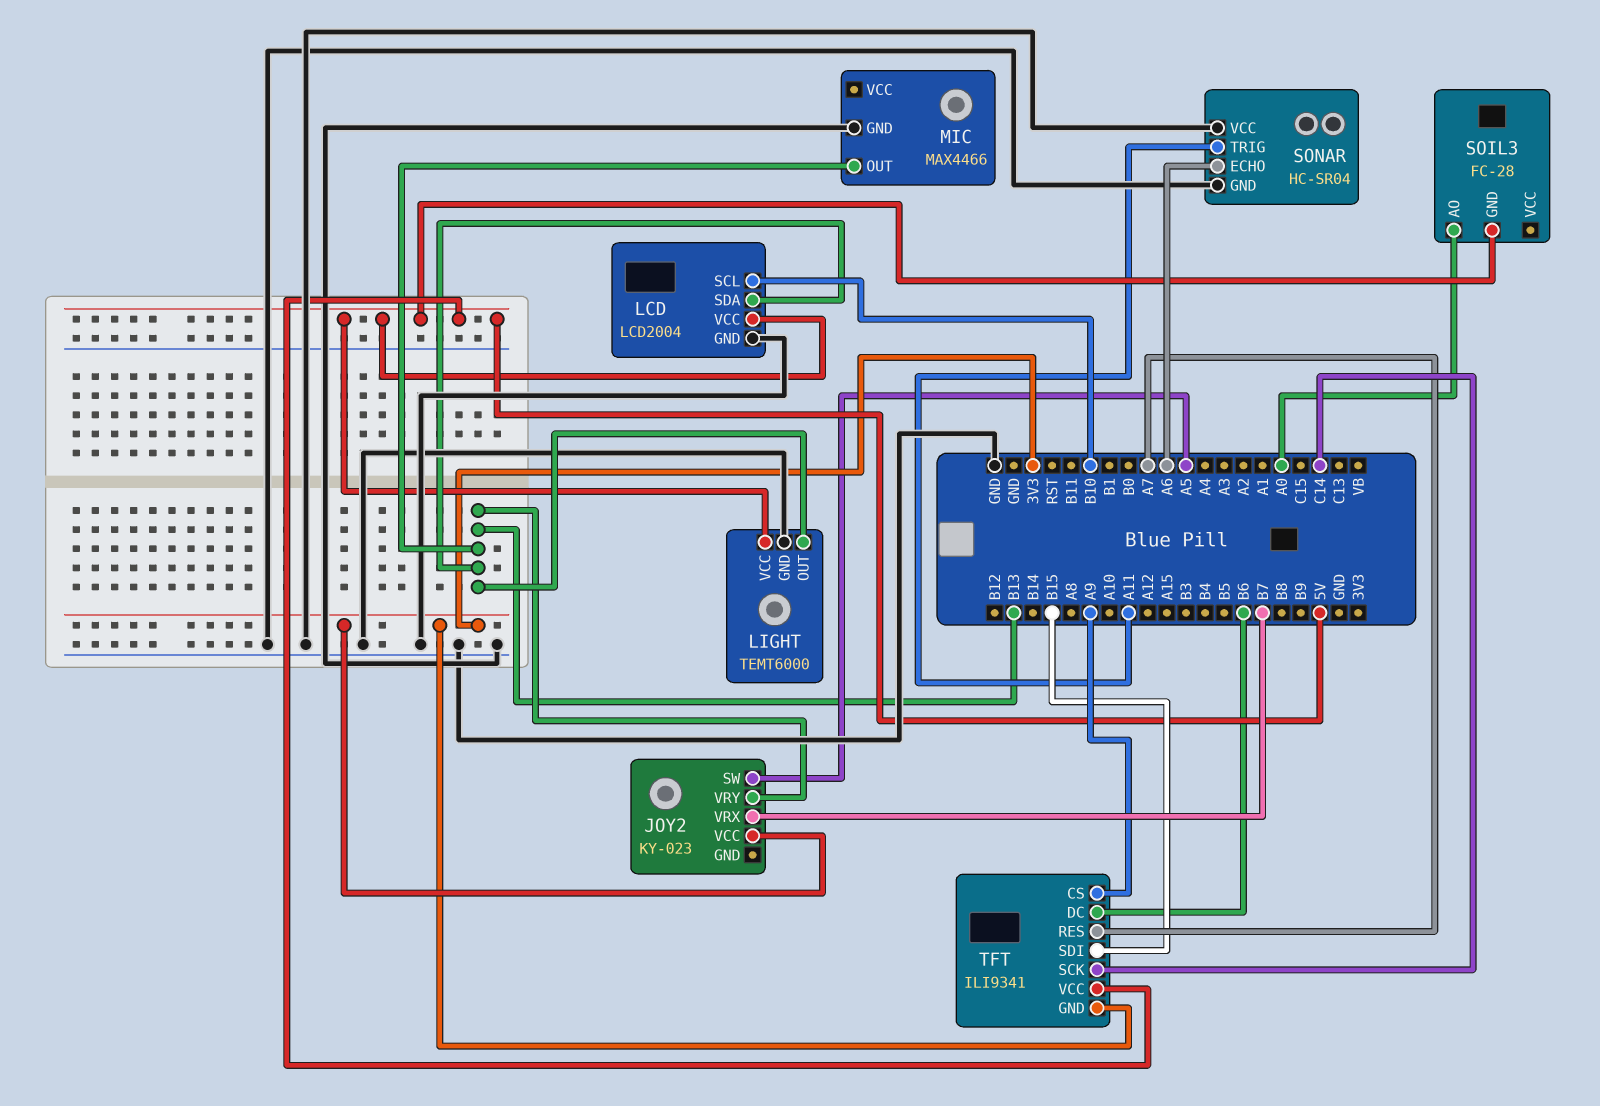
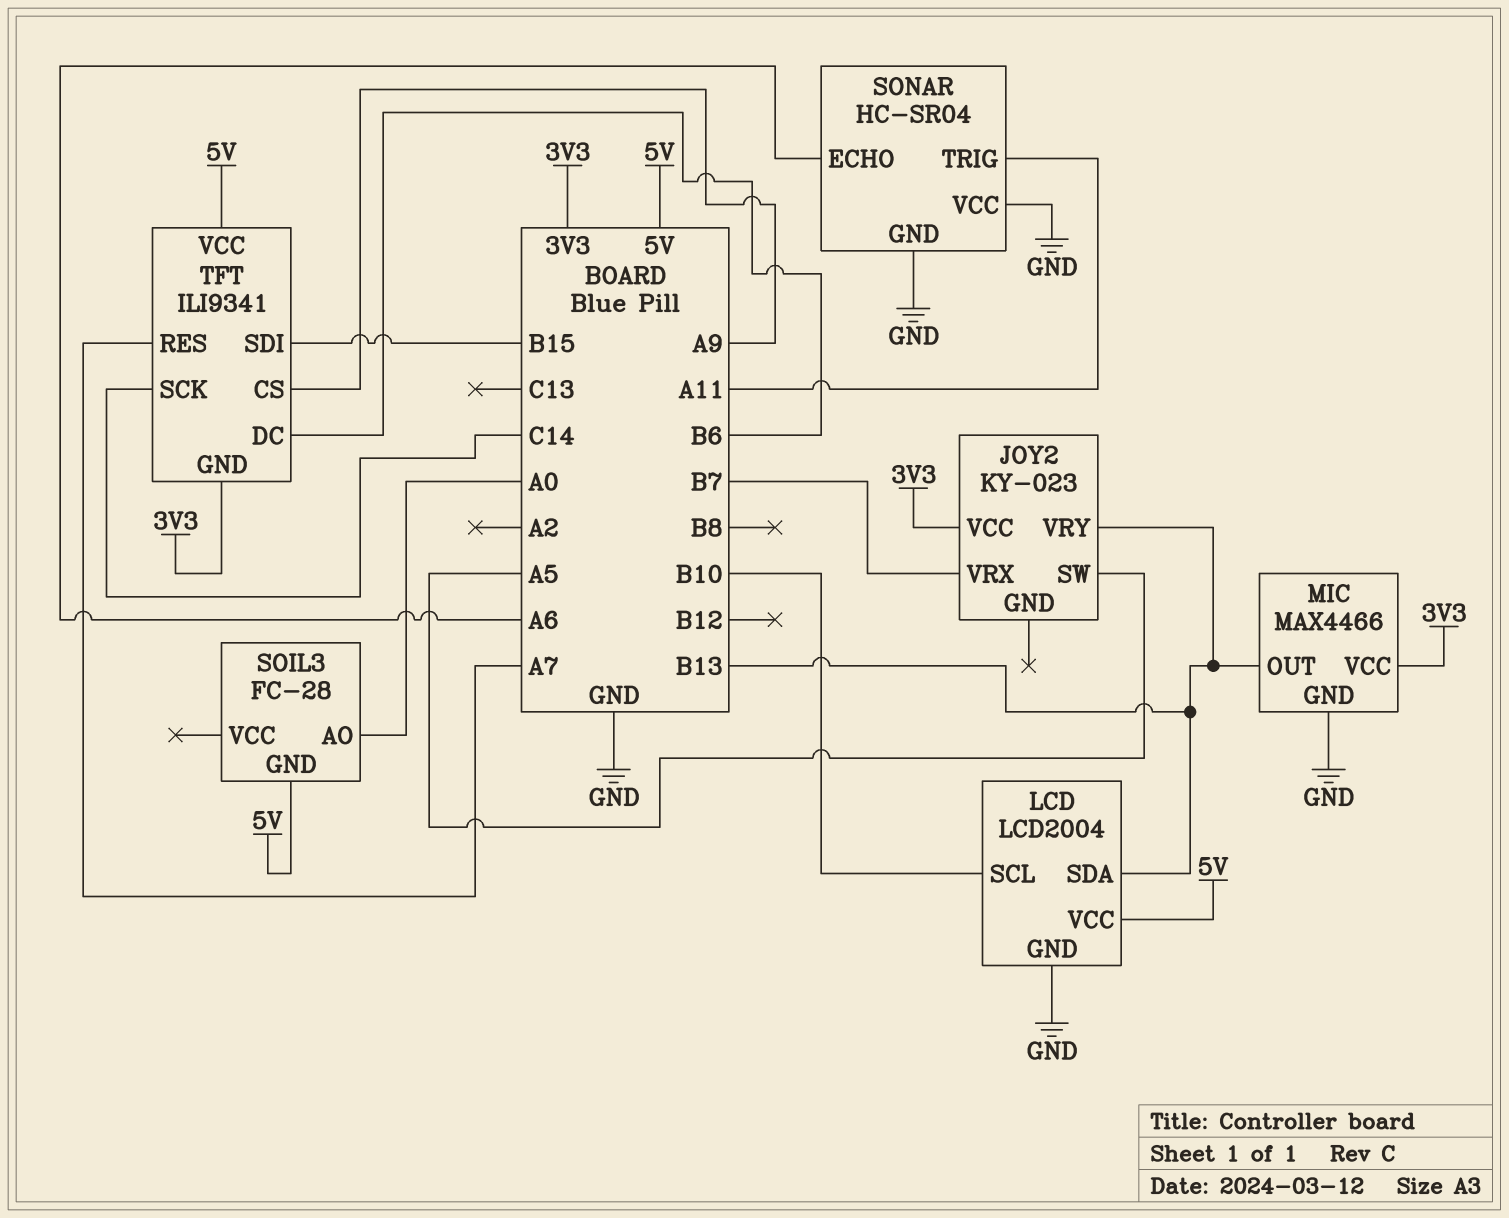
LIGHT: TEMT6000 -> none
LIGHT pin GND: GND -> none
LIGHT pin OUT: B13 -> none
LIGHT pin VCC: 5V -> none
MIC pin VCC: none -> 3V3

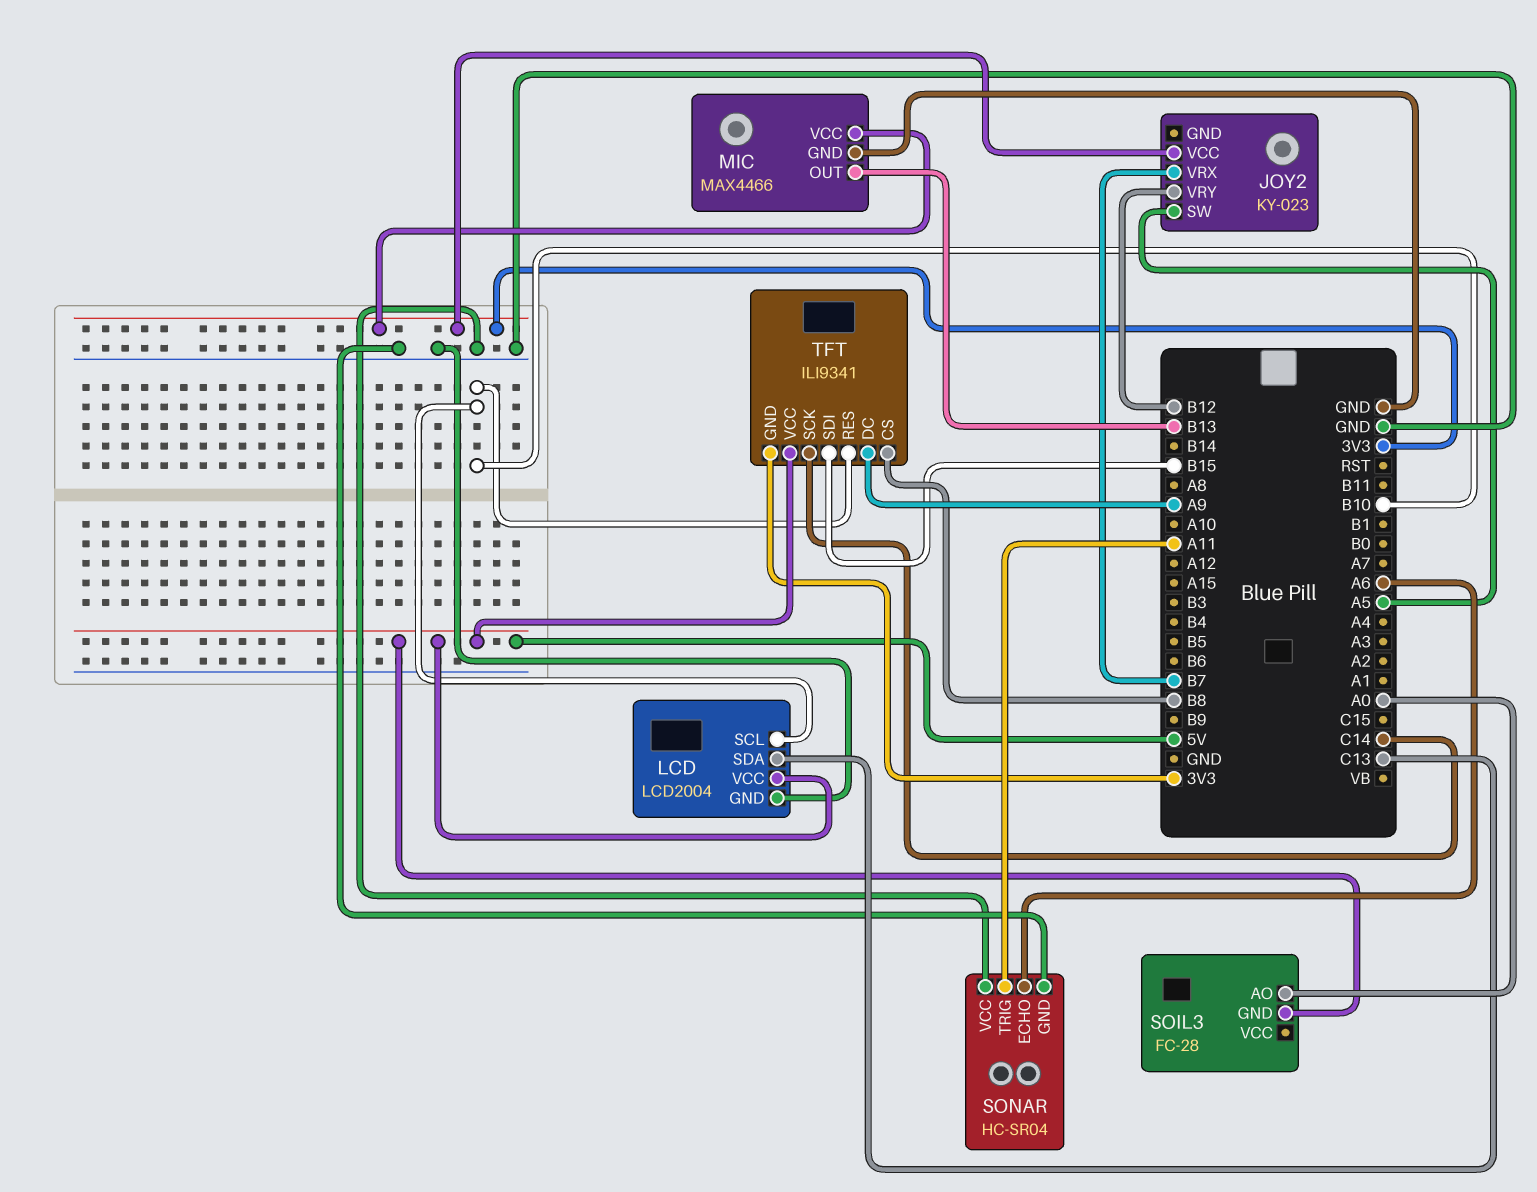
JOY2 pin VRY: B13 -> B12
LCD pin SDA: B13 -> C13
TFT pin CS: A9 -> B8
TFT pin DC: B6 -> A9
TFT pin RES: A7 -> B10

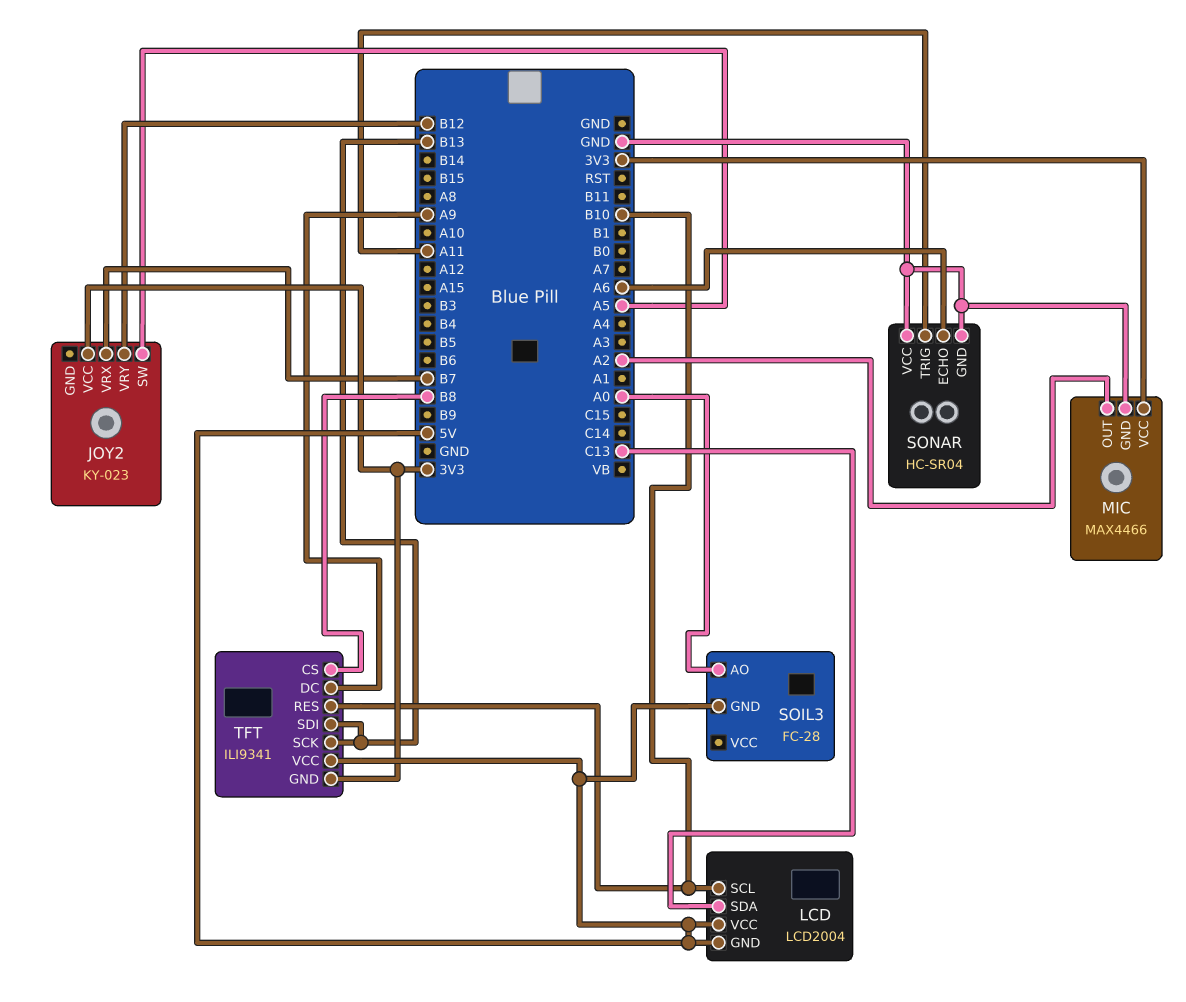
LCD pin GND: GND -> 5V
MIC pin OUT: B13 -> A2
TFT pin SCK: C14 -> B13
TFT pin SDI: B15 -> B13

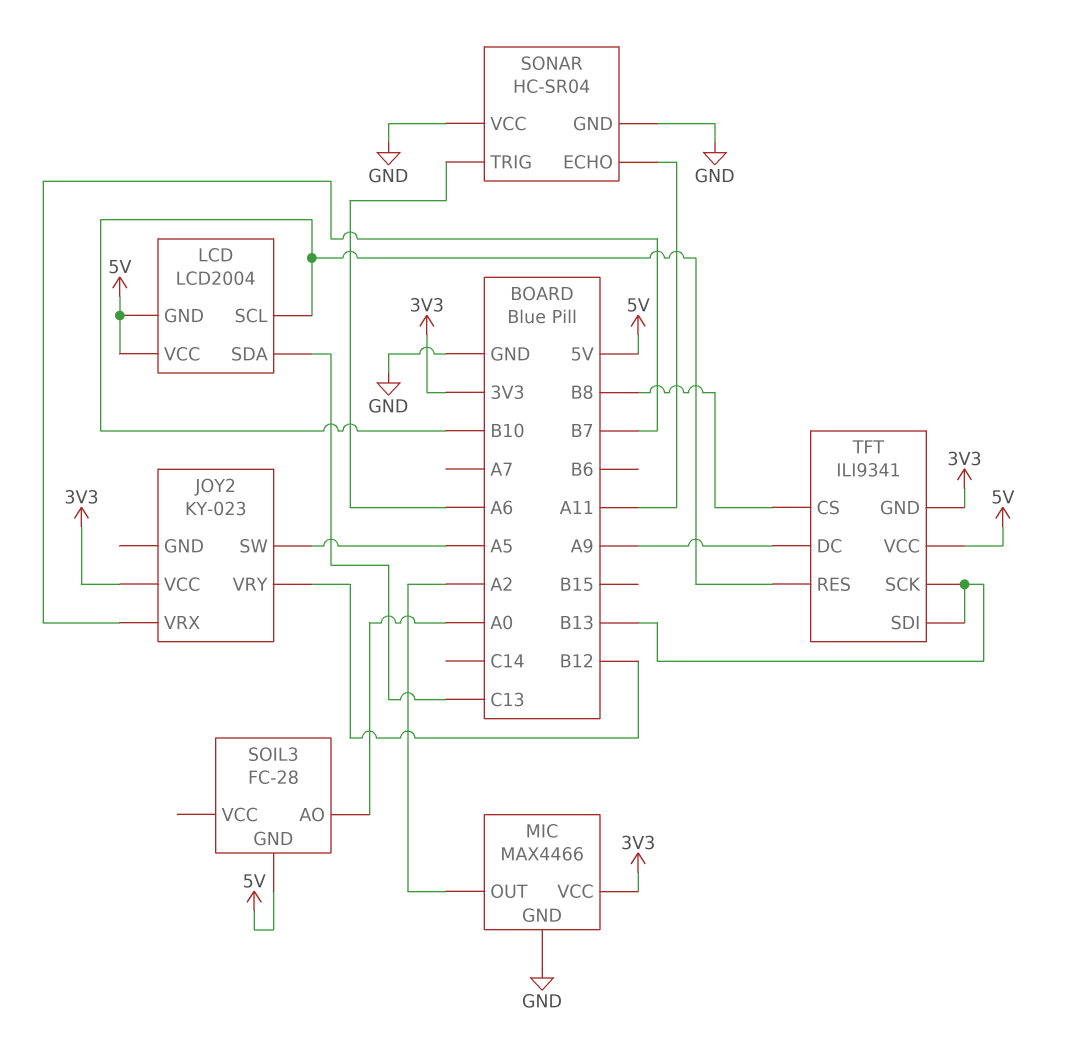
SONAR pin ECHO: A6 -> A11
SONAR pin TRIG: A11 -> A6

